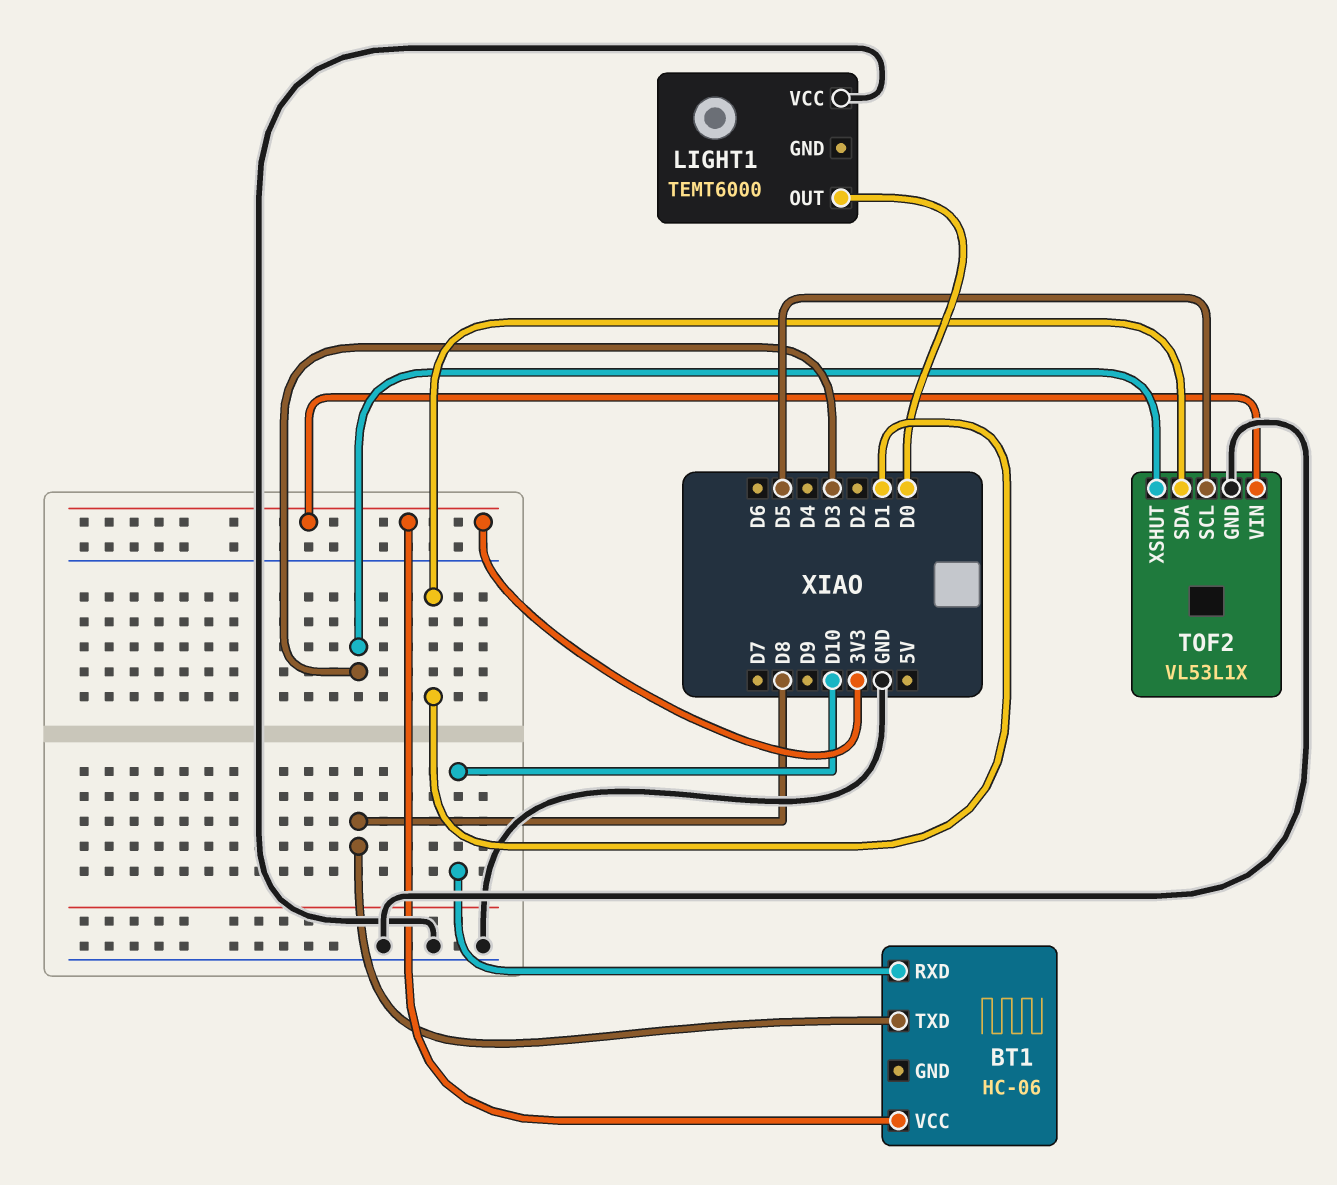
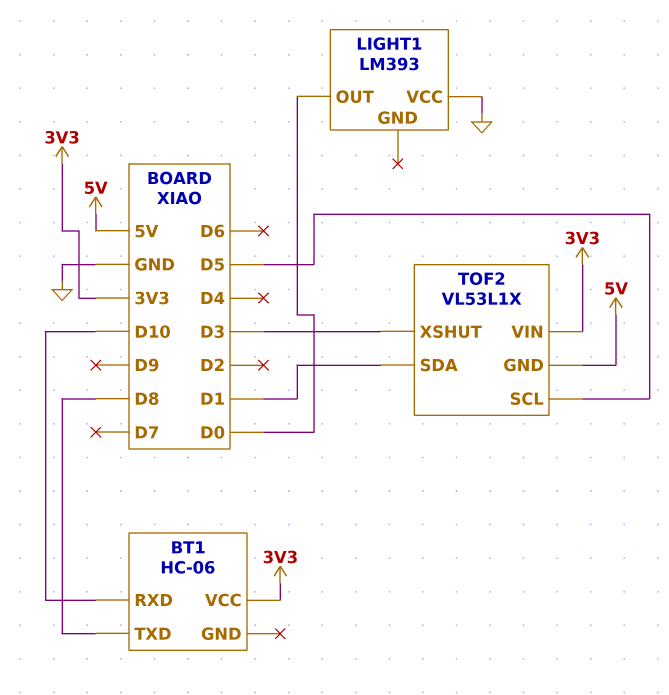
LIGHT1: TEMT6000 -> LM393
TOF2 pin GND: GND -> 5V

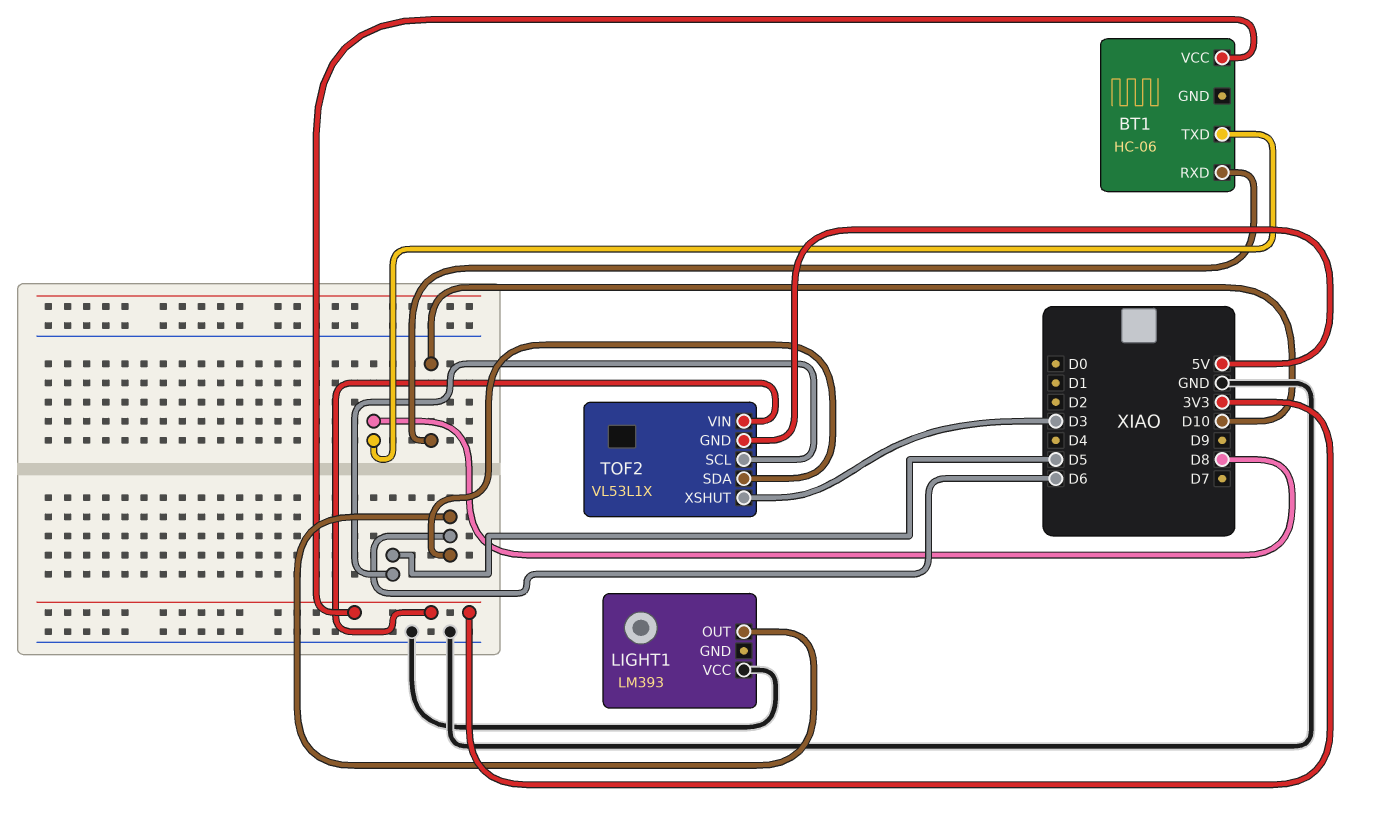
LIGHT1 pin OUT: D0 -> D6
TOF2 pin SDA: D1 -> D6

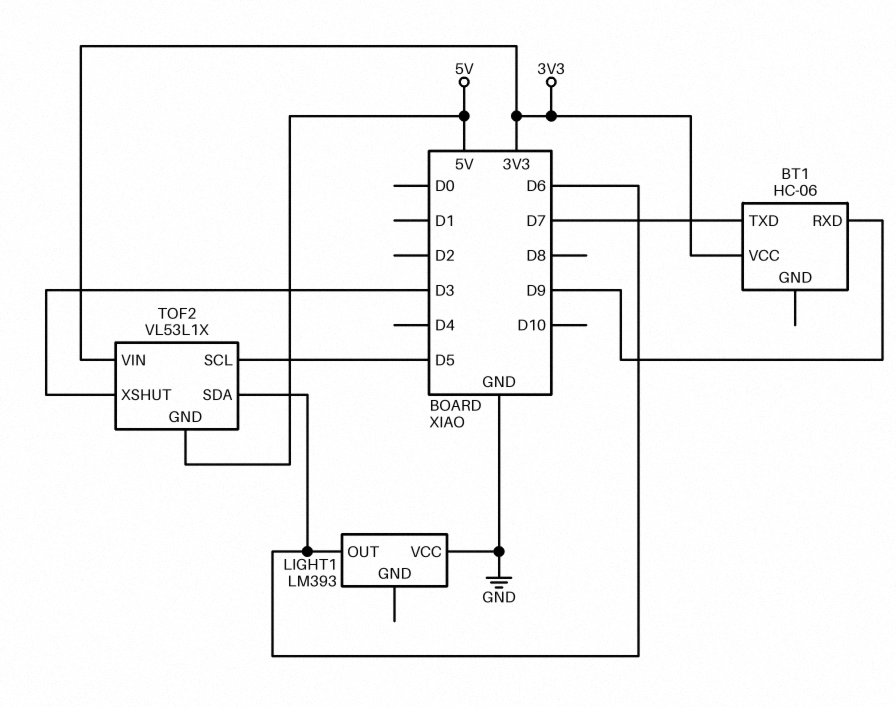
BT1 pin RXD: D10 -> D9
BT1 pin TXD: D8 -> D7

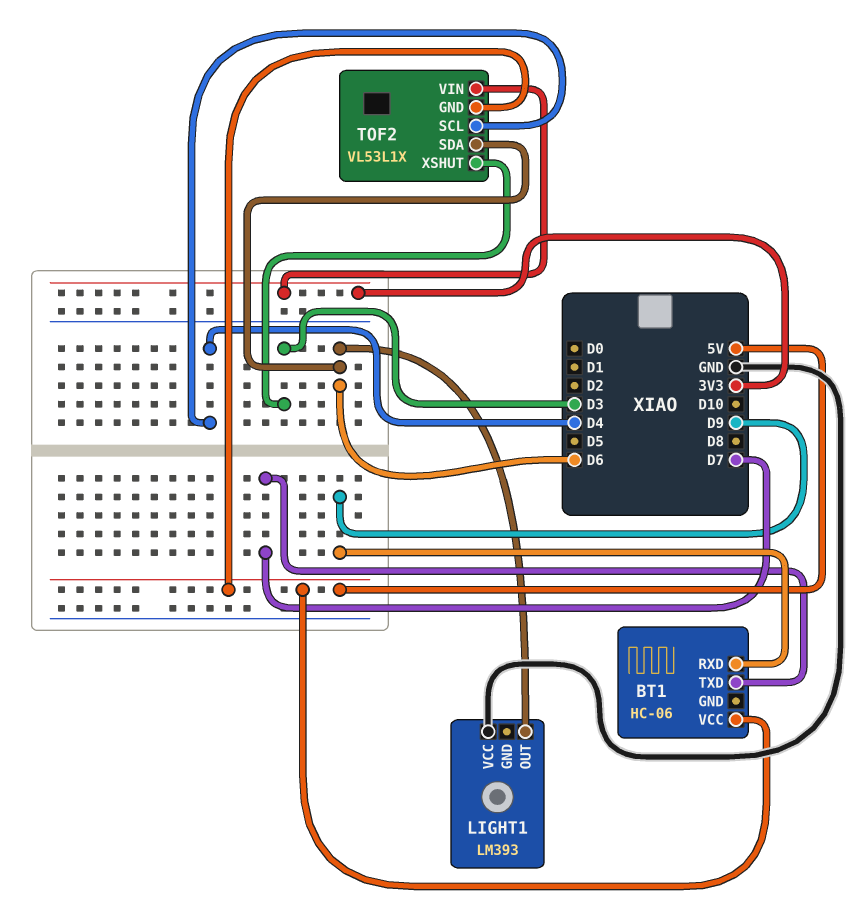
BT1 pin VCC: 3V3 -> 5V
TOF2 pin SCL: D5 -> D4

